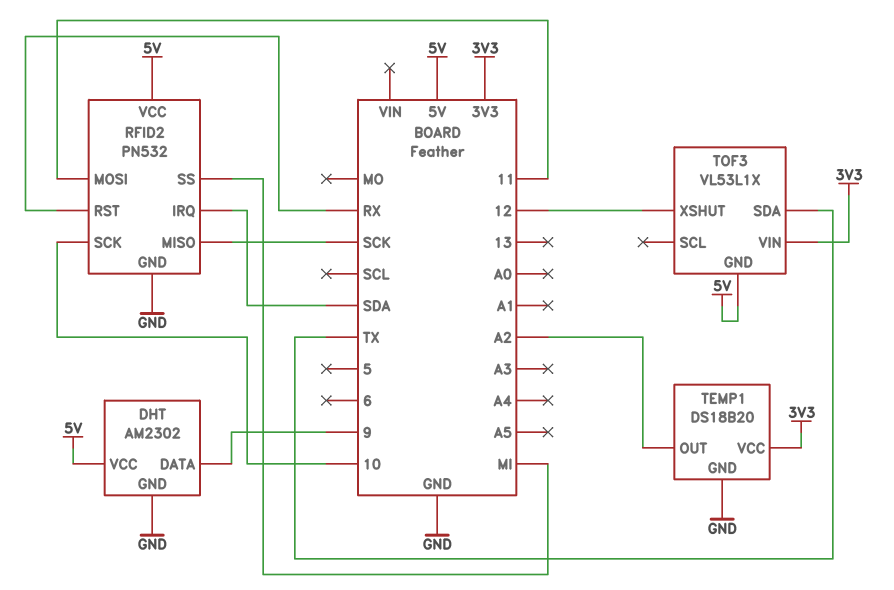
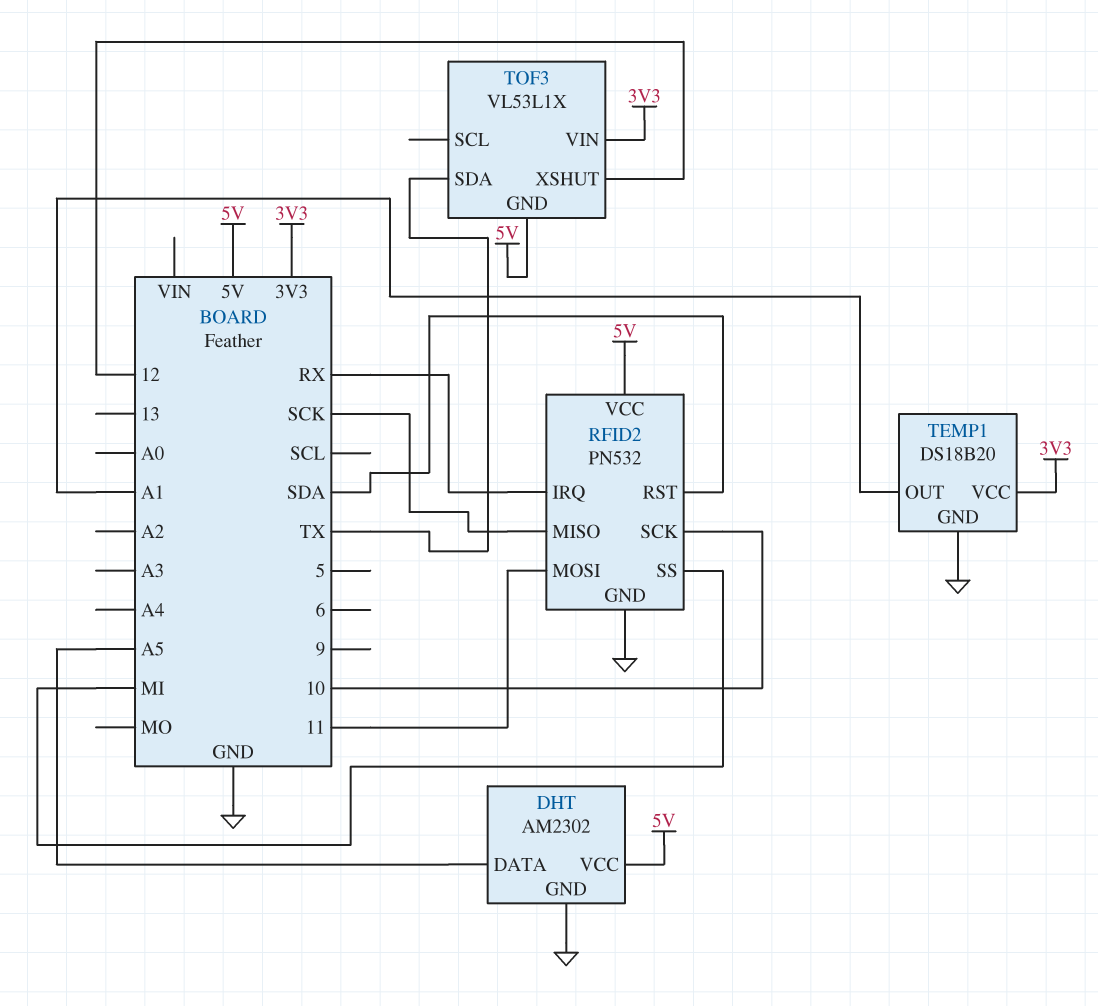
DHT pin DATA: 9 -> A5
RFID2 pin IRQ: SDA -> RX
RFID2 pin RST: RX -> SDA
TEMP1 pin OUT: A2 -> A1

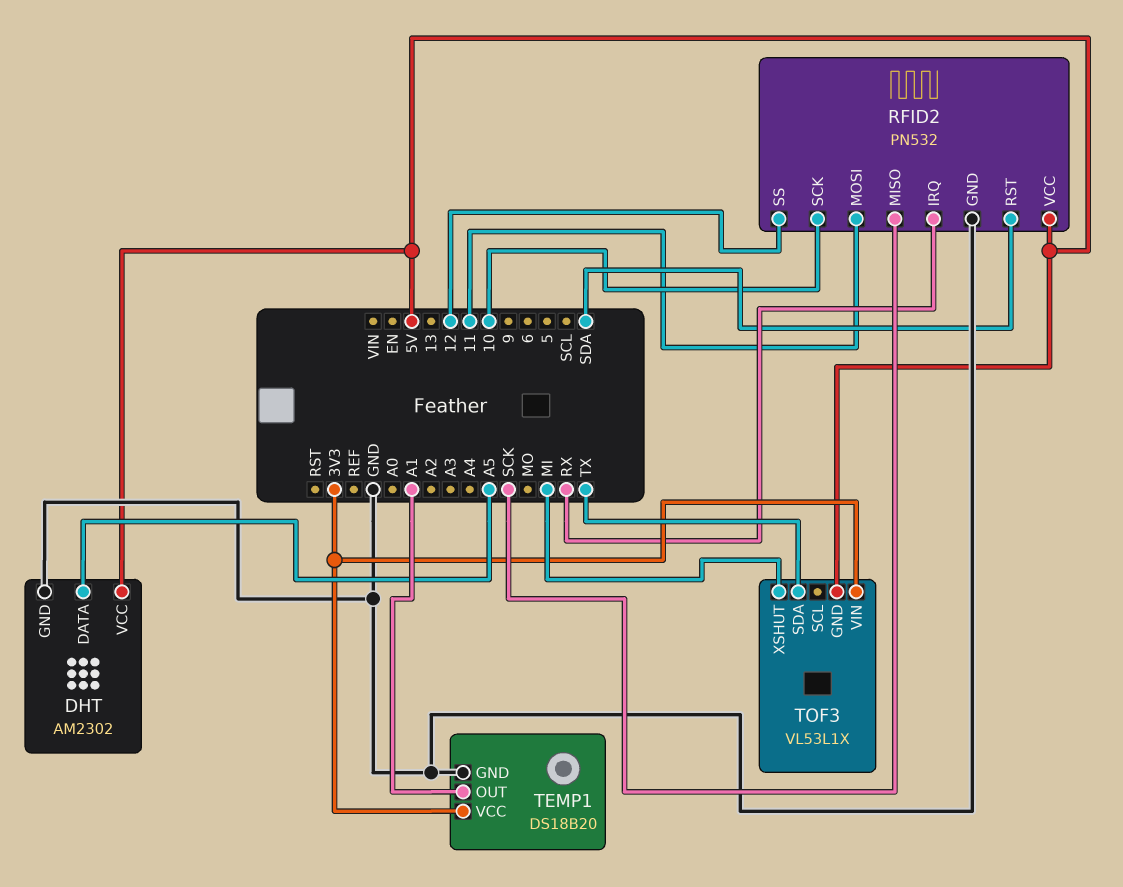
RFID2 pin SS: MI -> 12
TOF3 pin XSHUT: 12 -> MI

